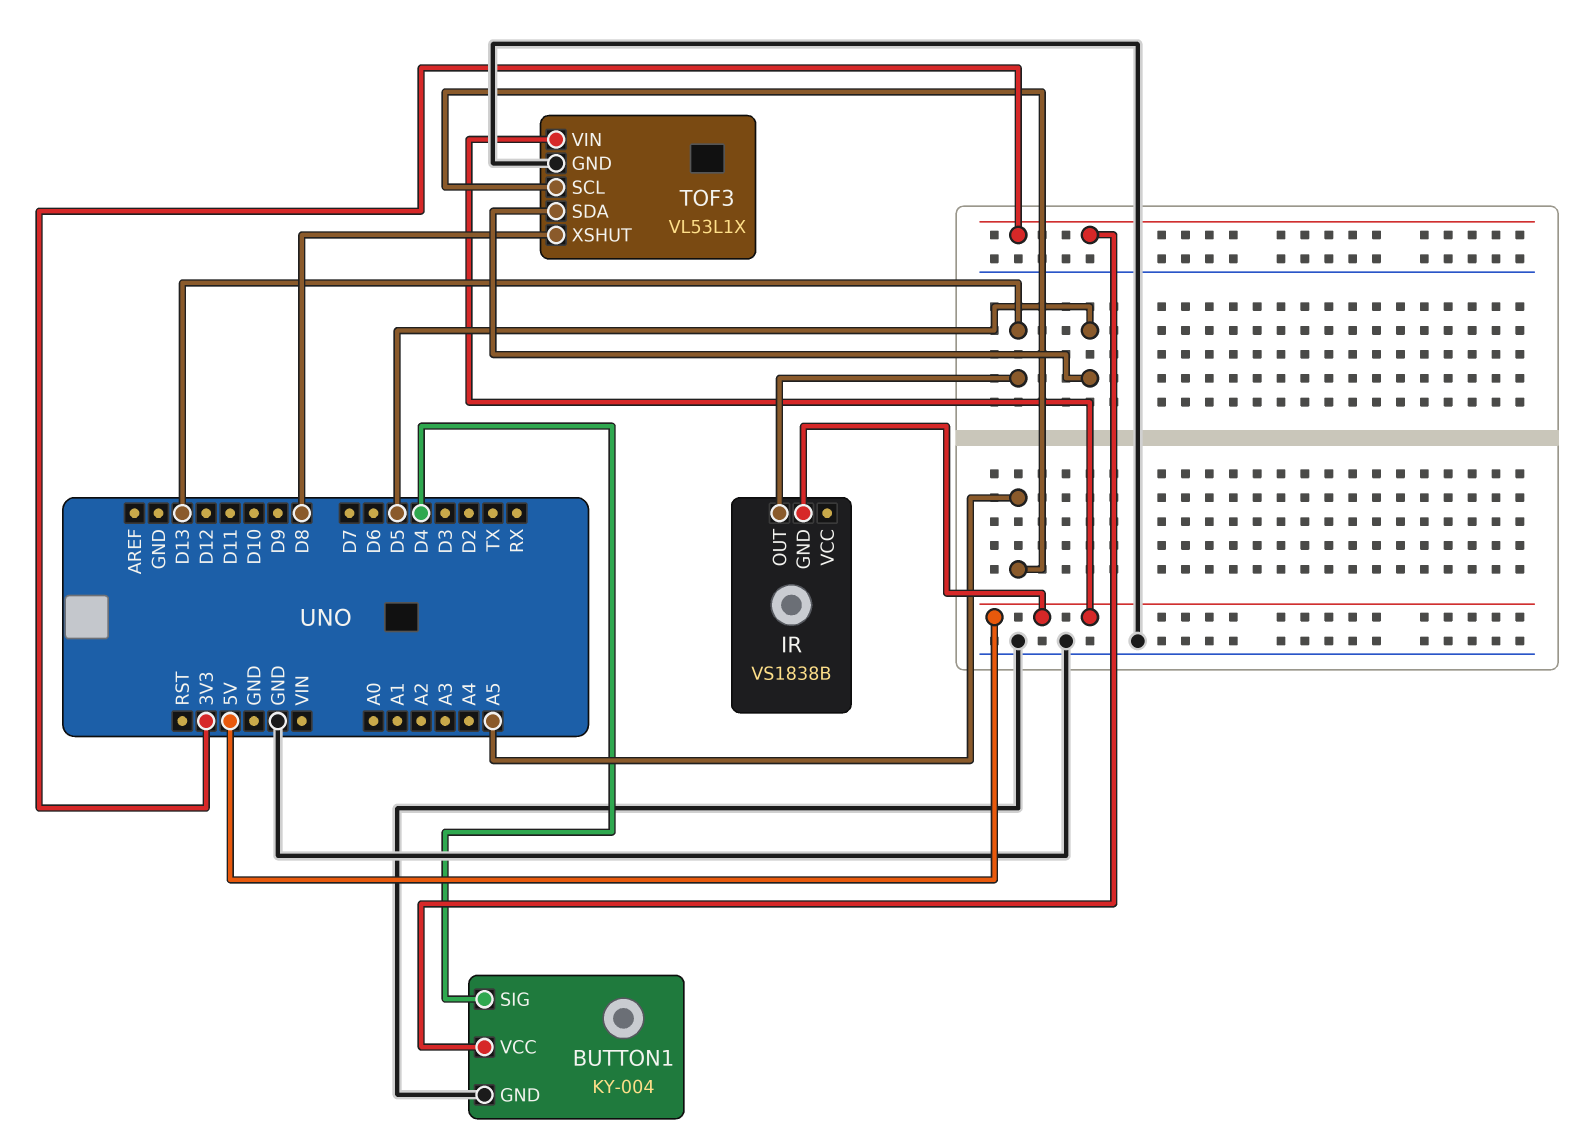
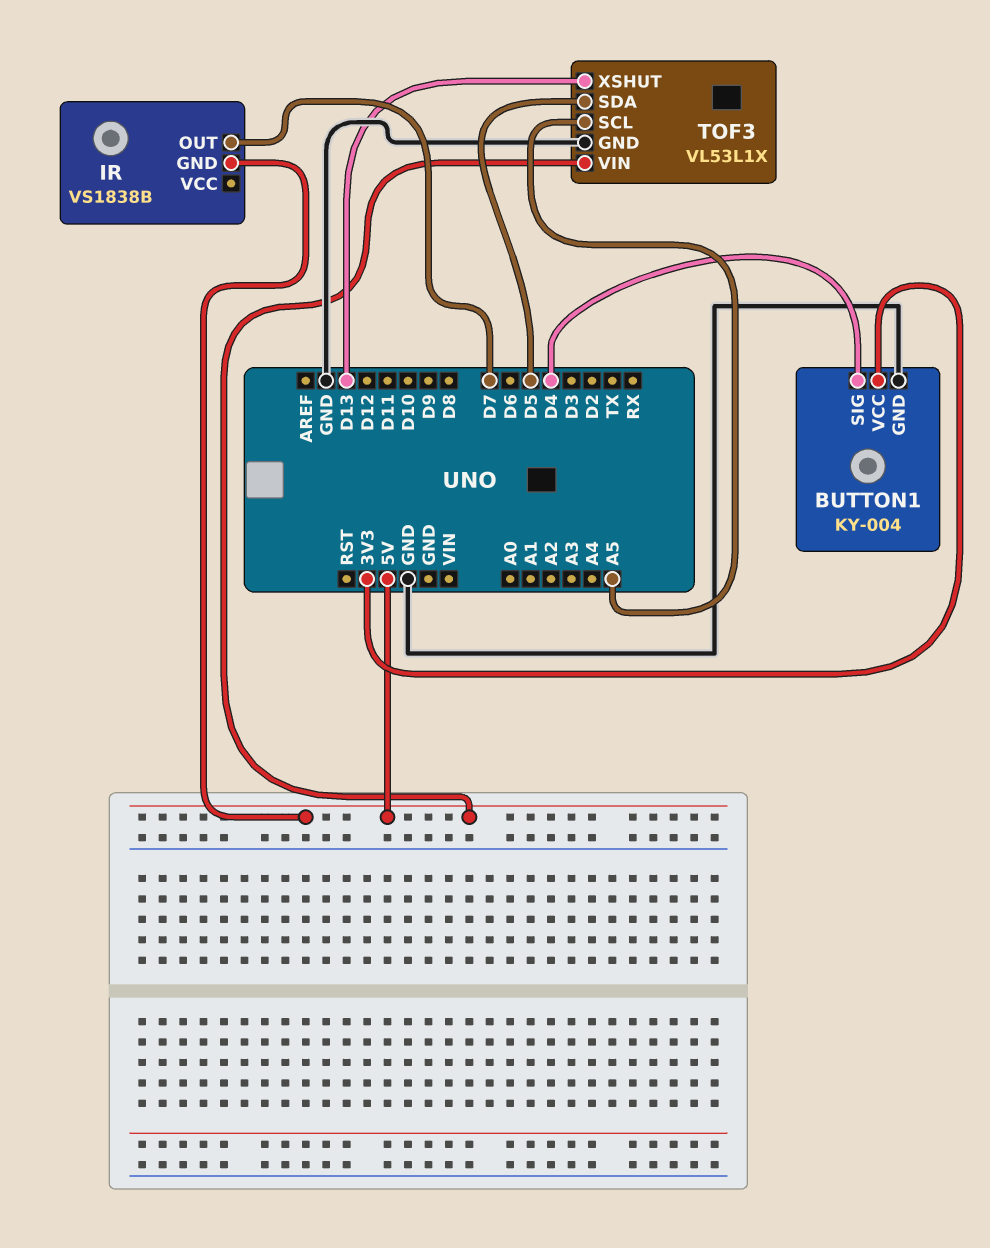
IR pin OUT: D13 -> D7
TOF3 pin XSHUT: D8 -> D13

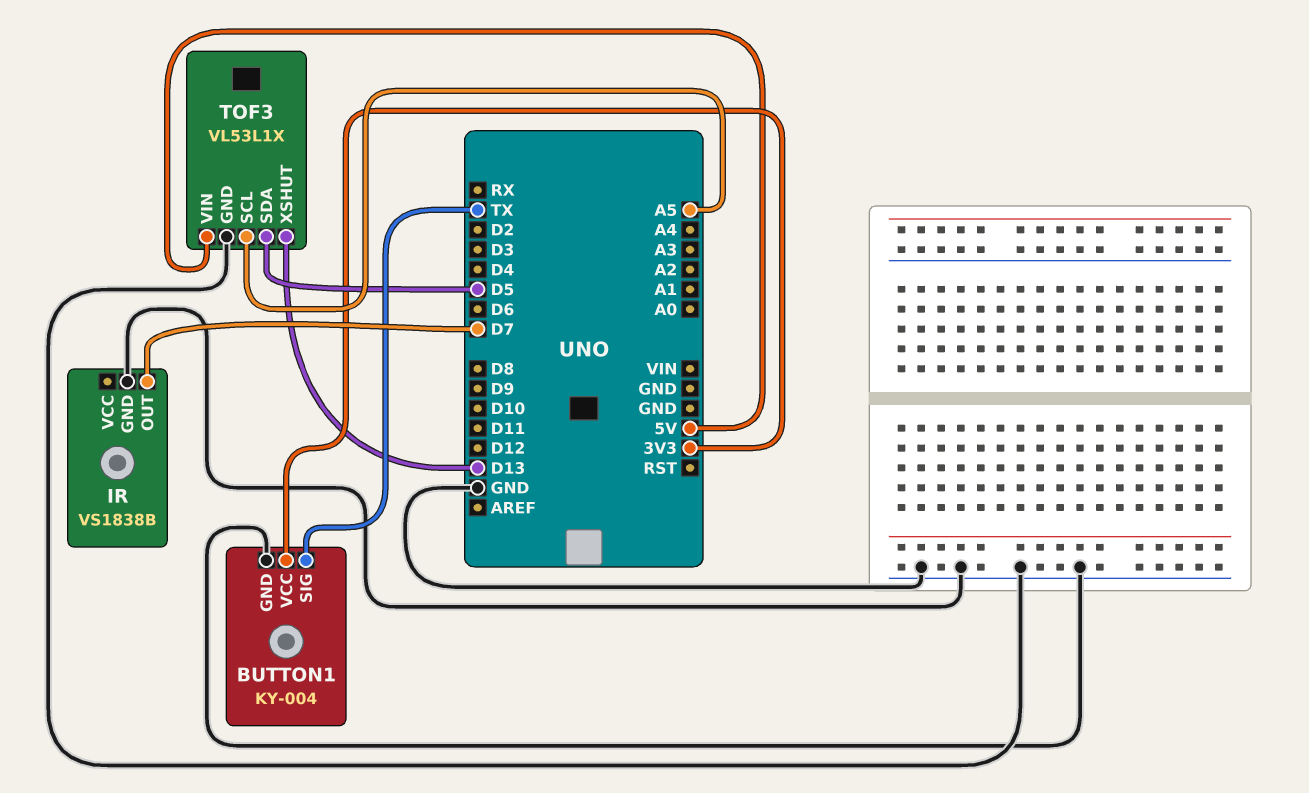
BUTTON1 pin SIG: D4 -> TX
IR pin GND: 5V -> GND

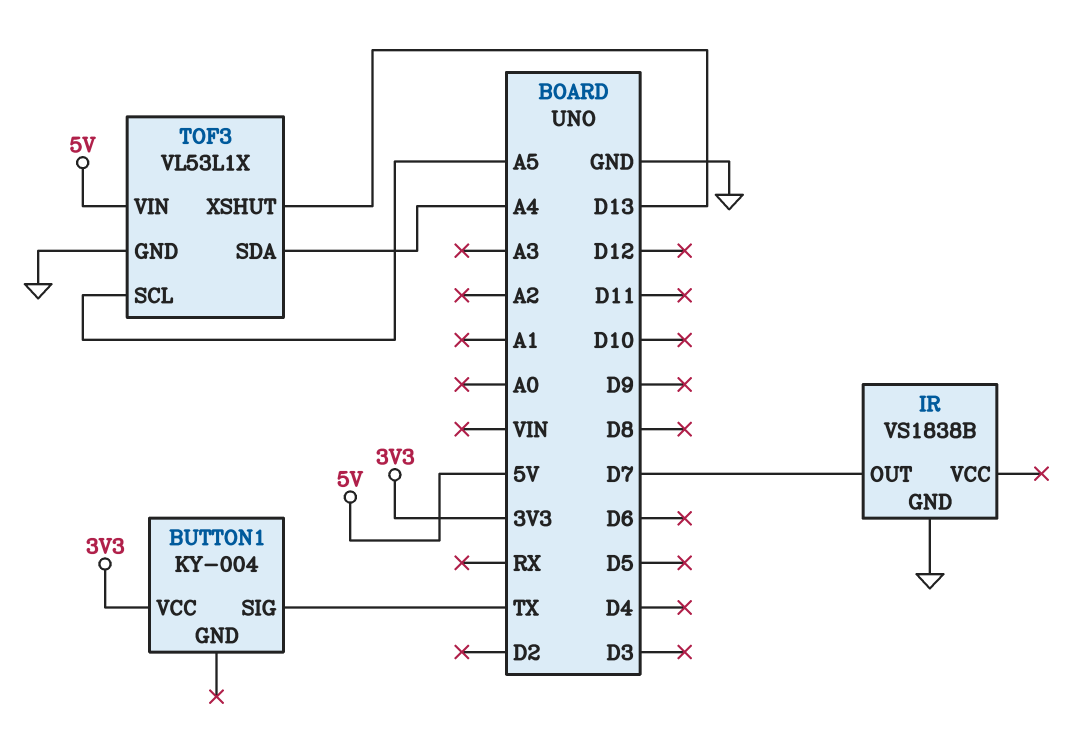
BUTTON1 pin GND: GND -> none
TOF3 pin SDA: D5 -> A4

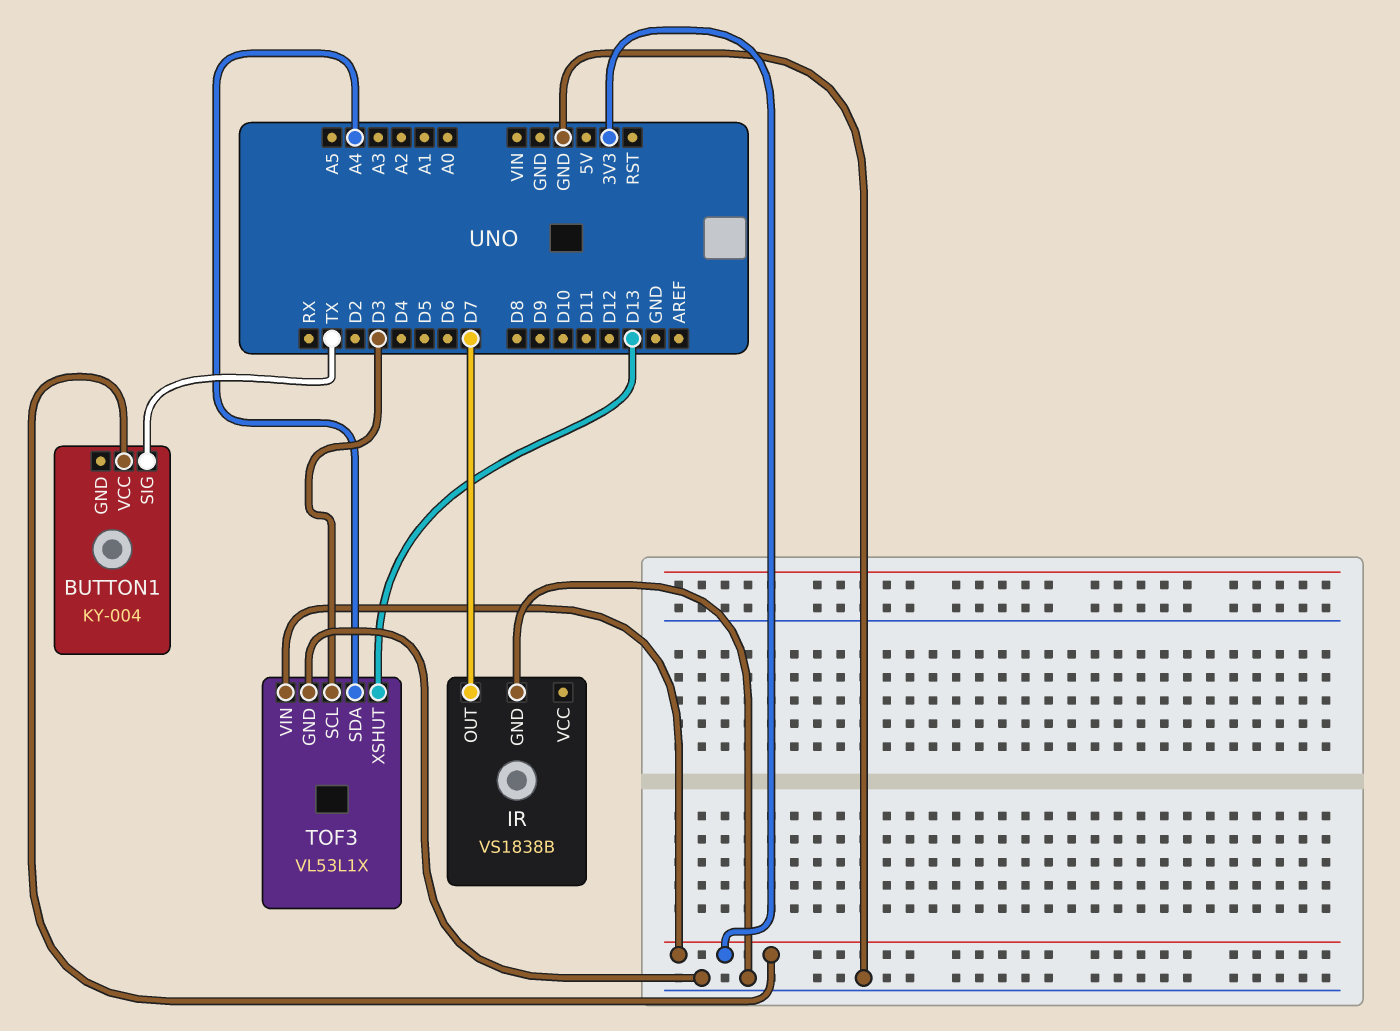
TOF3 pin SCL: A5 -> D3
TOF3 pin VIN: 5V -> 3V3

